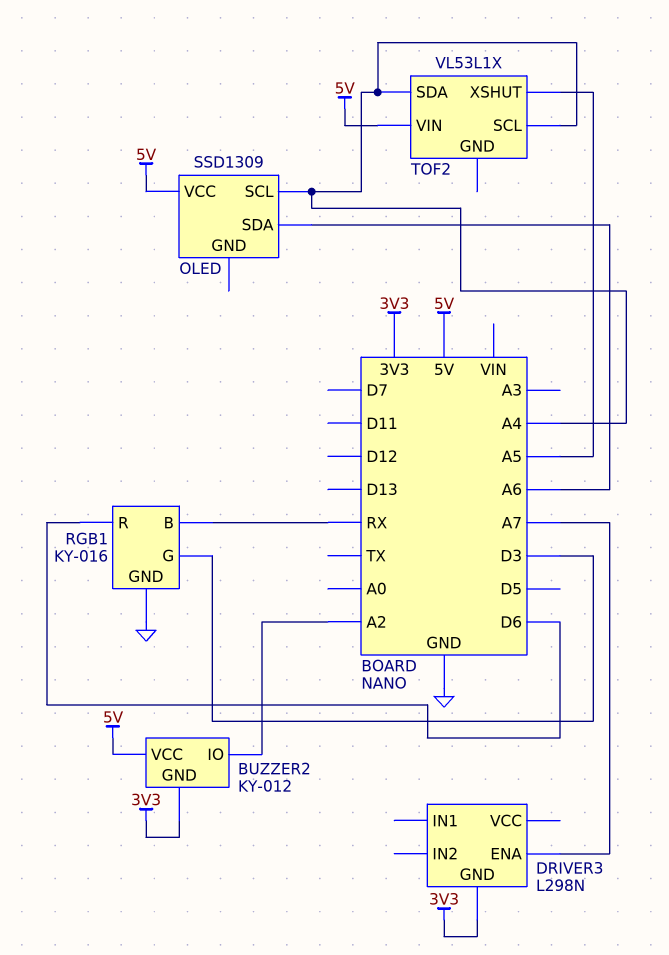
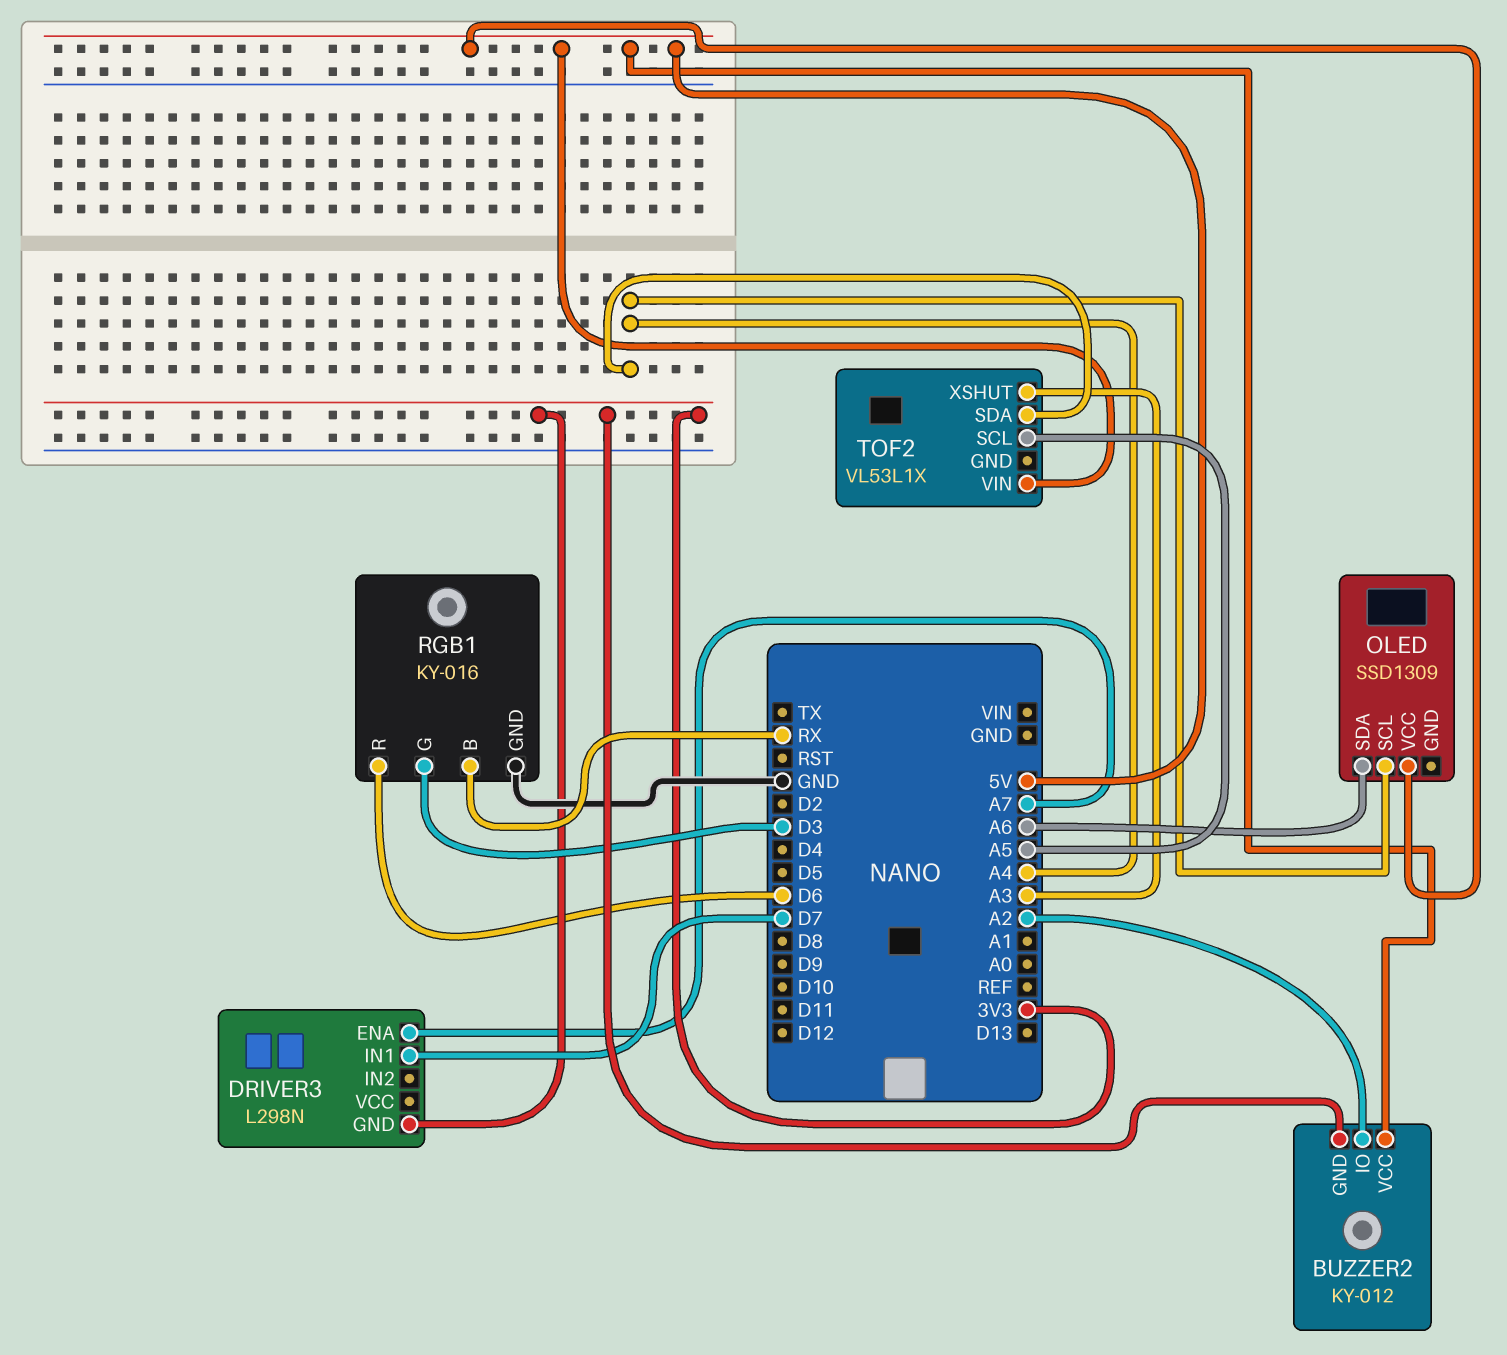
DRIVER3 pin IN1: none -> D7
TOF2 pin SCL: A4 -> A5
TOF2 pin XSHUT: A5 -> A3

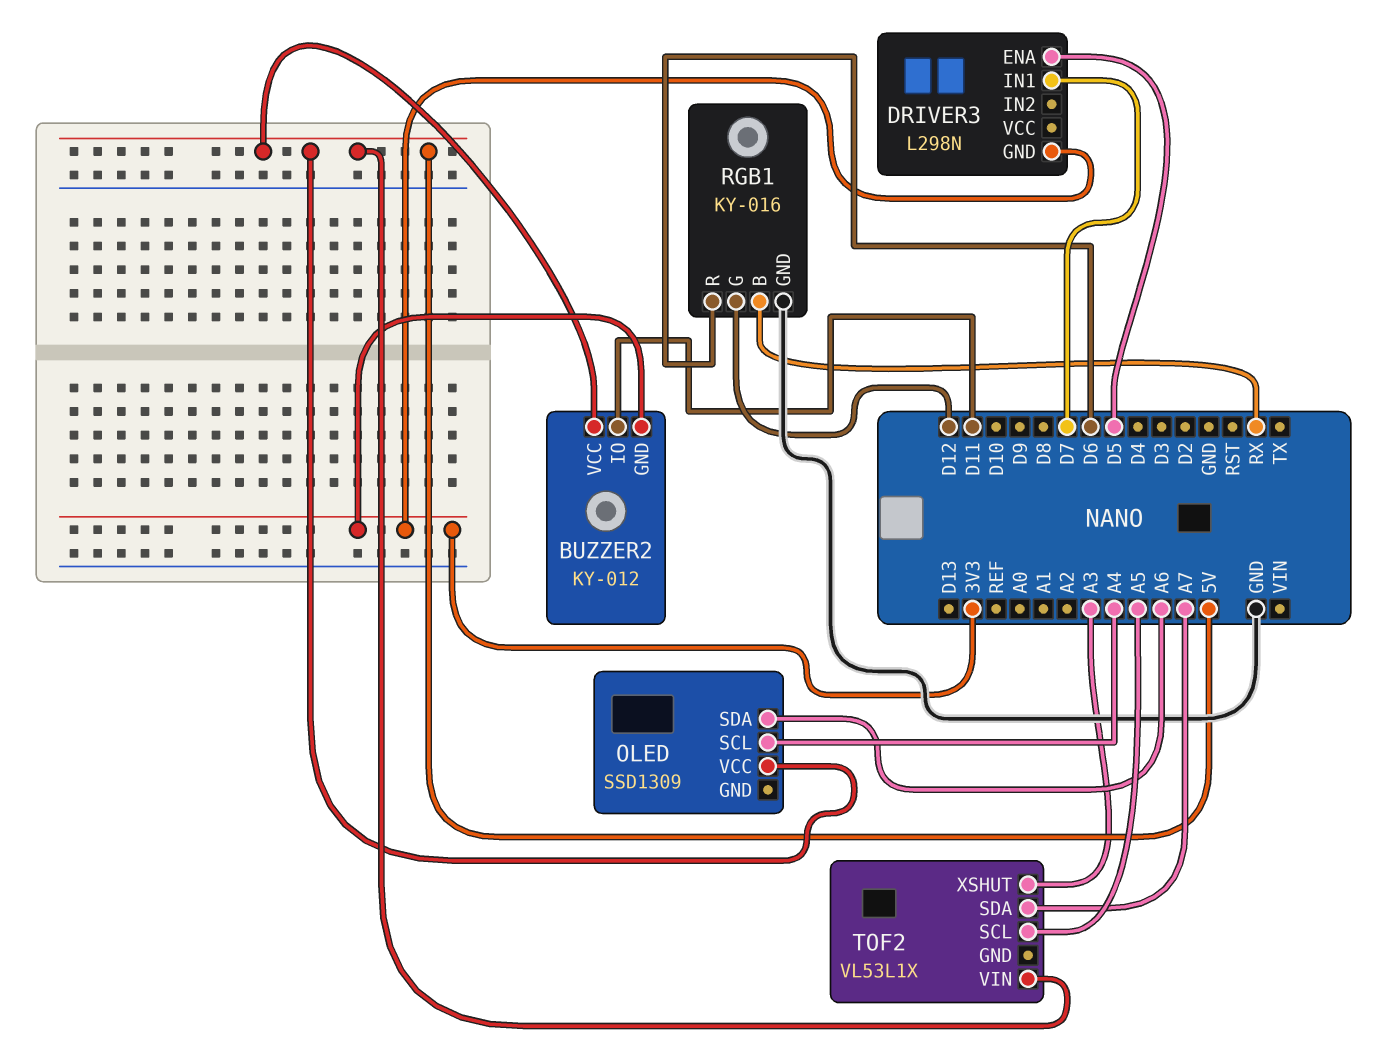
BUZZER2 pin IO: A2 -> D11
DRIVER3 pin ENA: A7 -> D5
RGB1 pin G: D3 -> D12
TOF2 pin SDA: A4 -> A7

